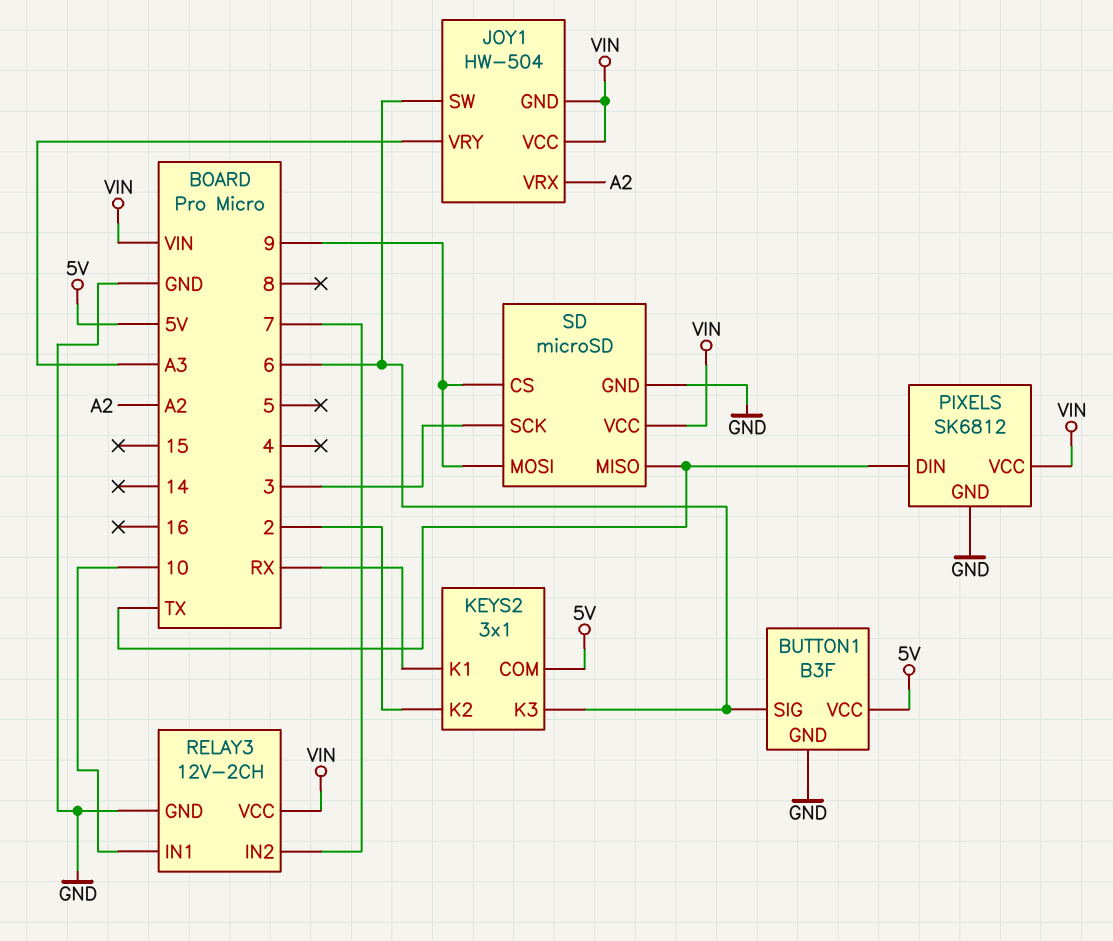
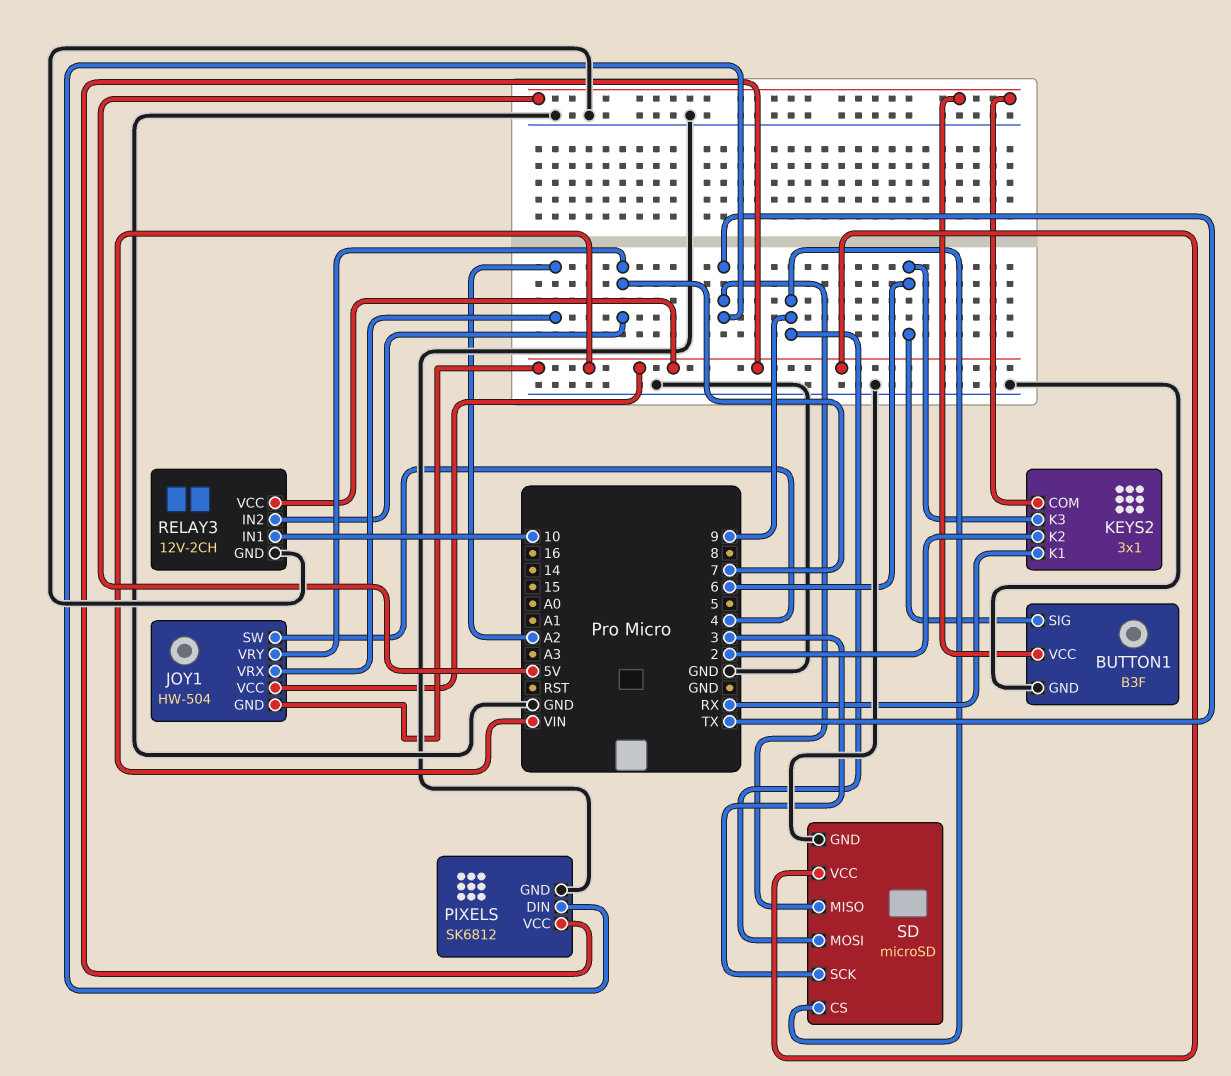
JOY1 pin SW: 6 -> 4
JOY1 pin VRY: A3 -> 7

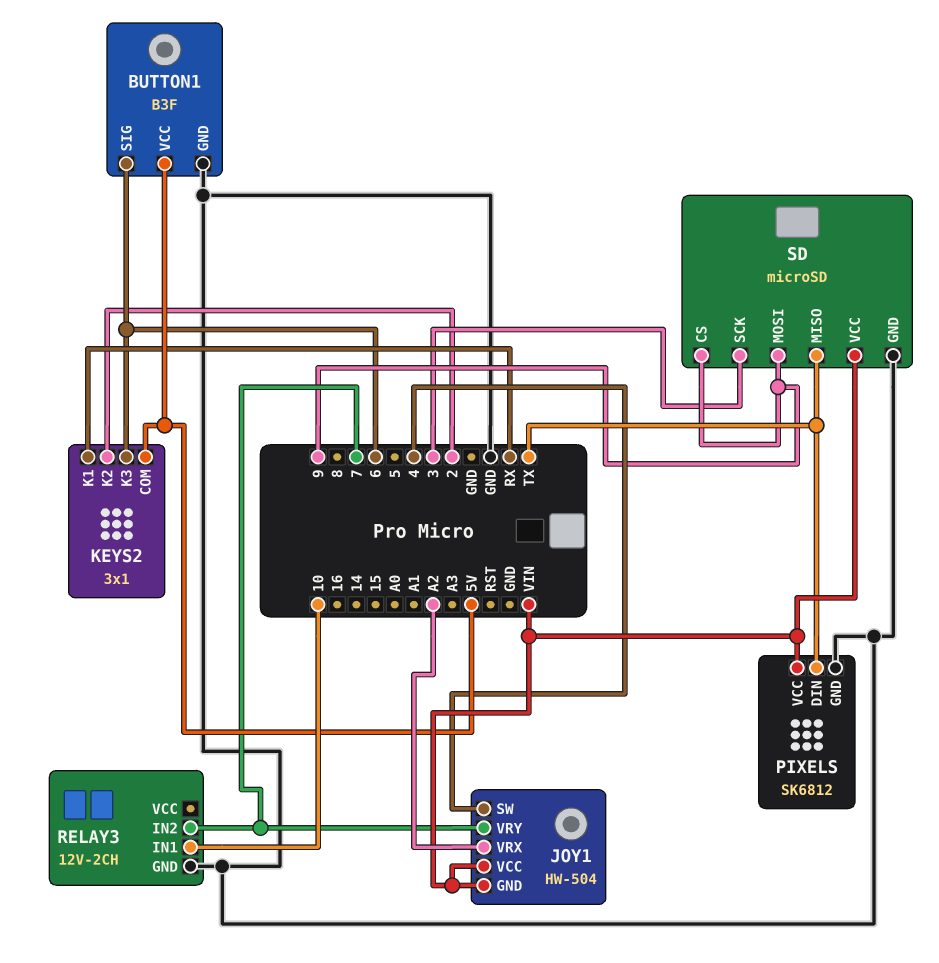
RELAY3 pin VCC: VIN -> none

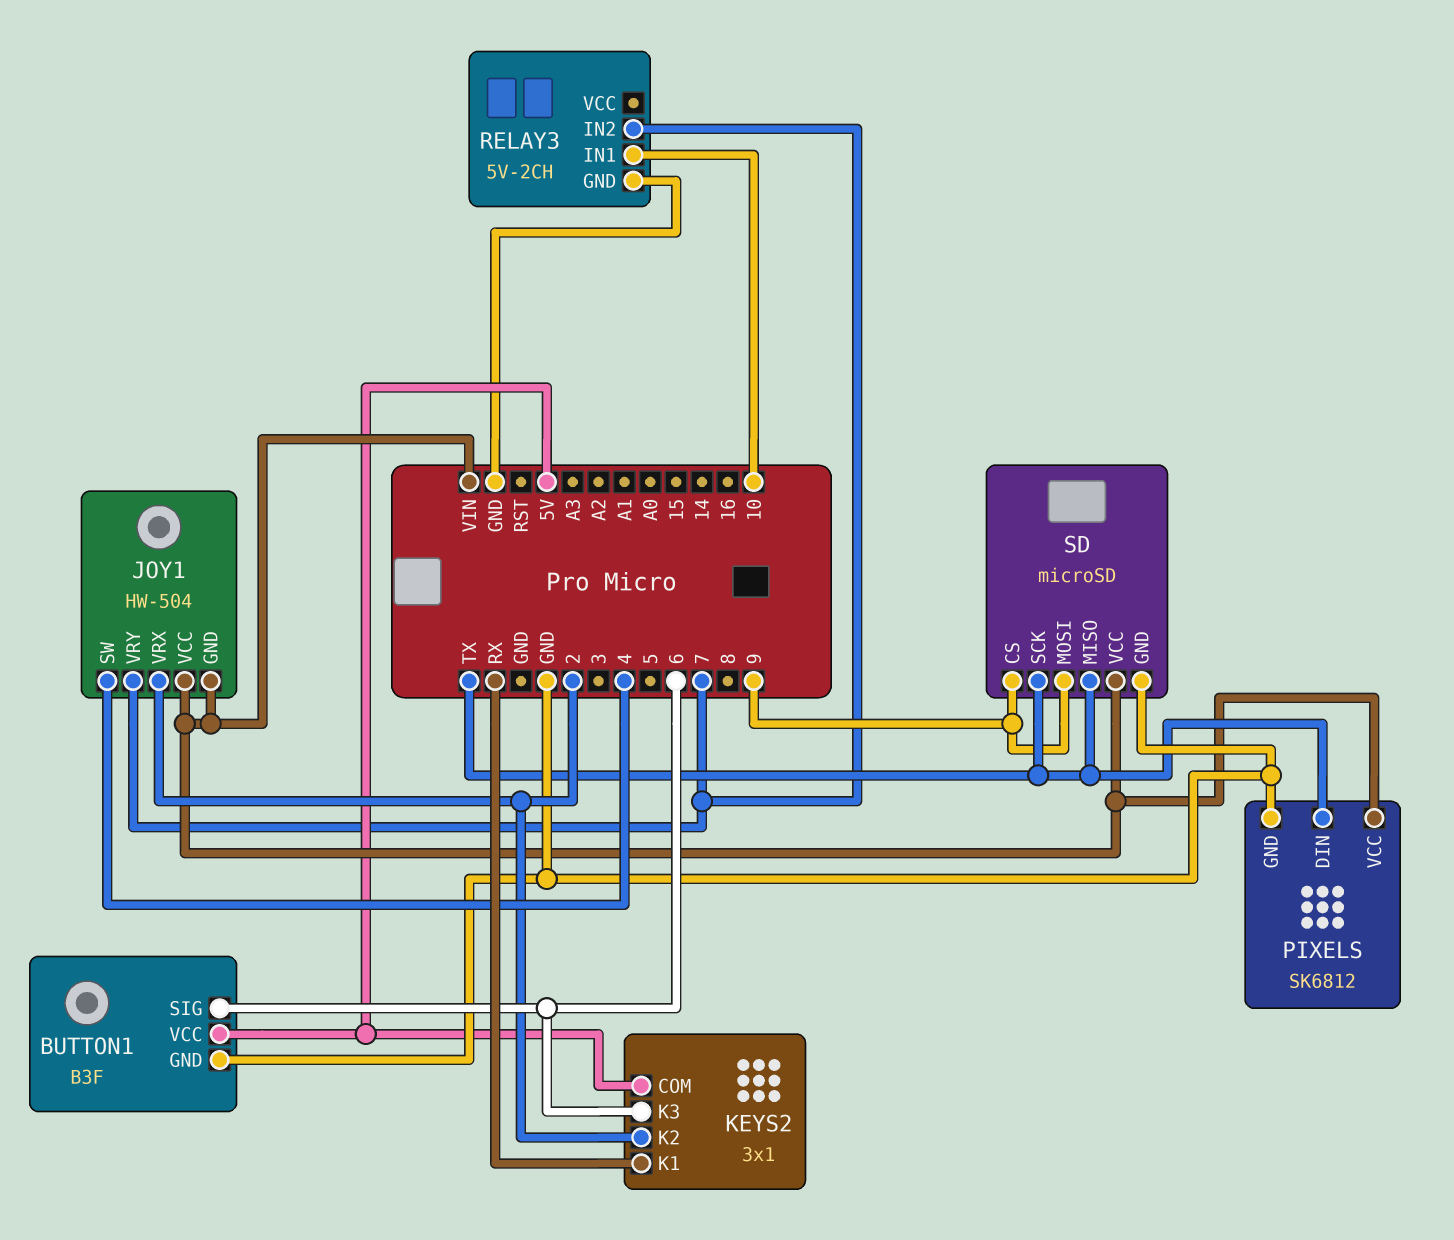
JOY1 pin VRX: A2 -> 2
RELAY3: 12V-2CH -> 5V-2CH
SD pin SCK: 3 -> TX

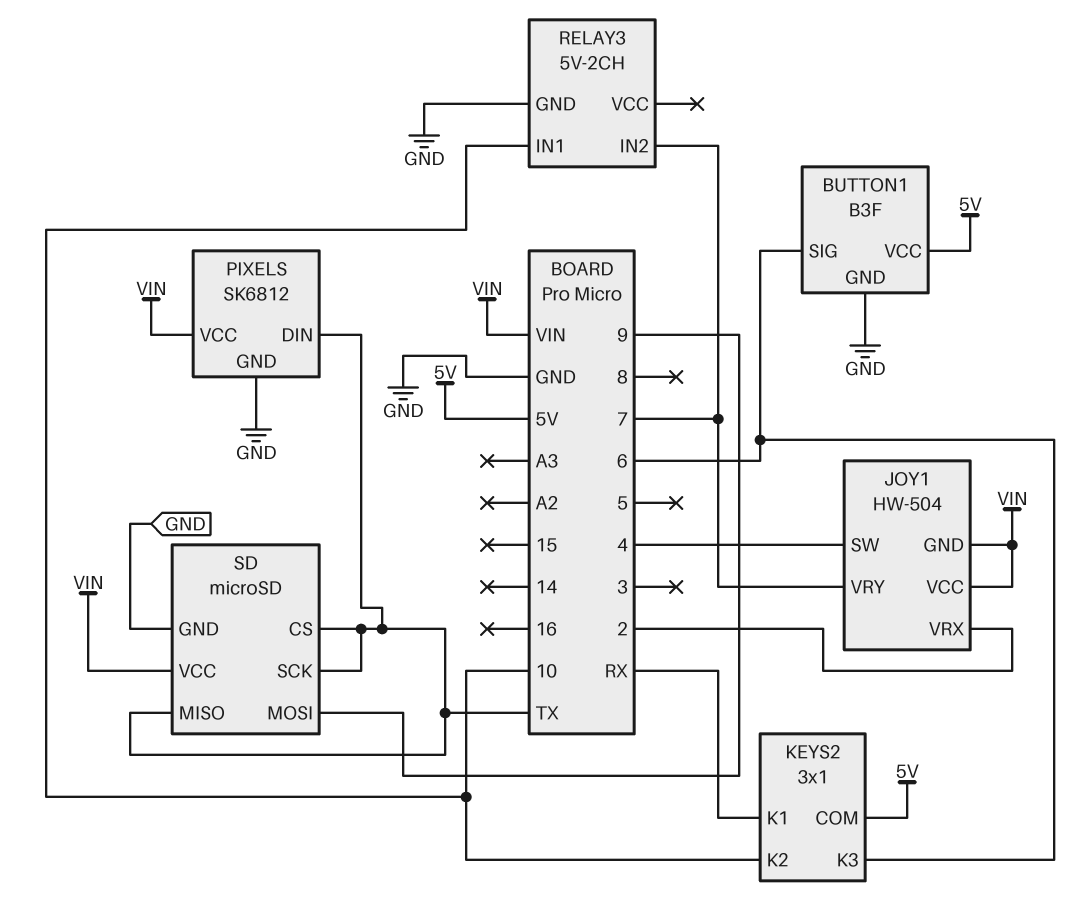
KEYS2 pin K2: 2 -> 10
SD pin CS: 9 -> TX

